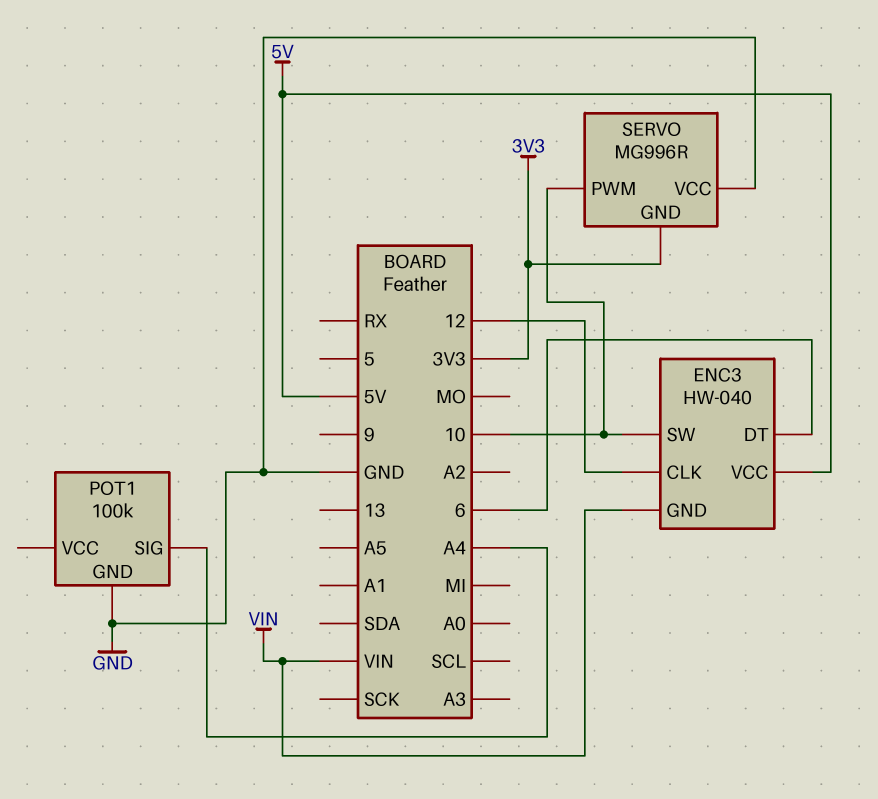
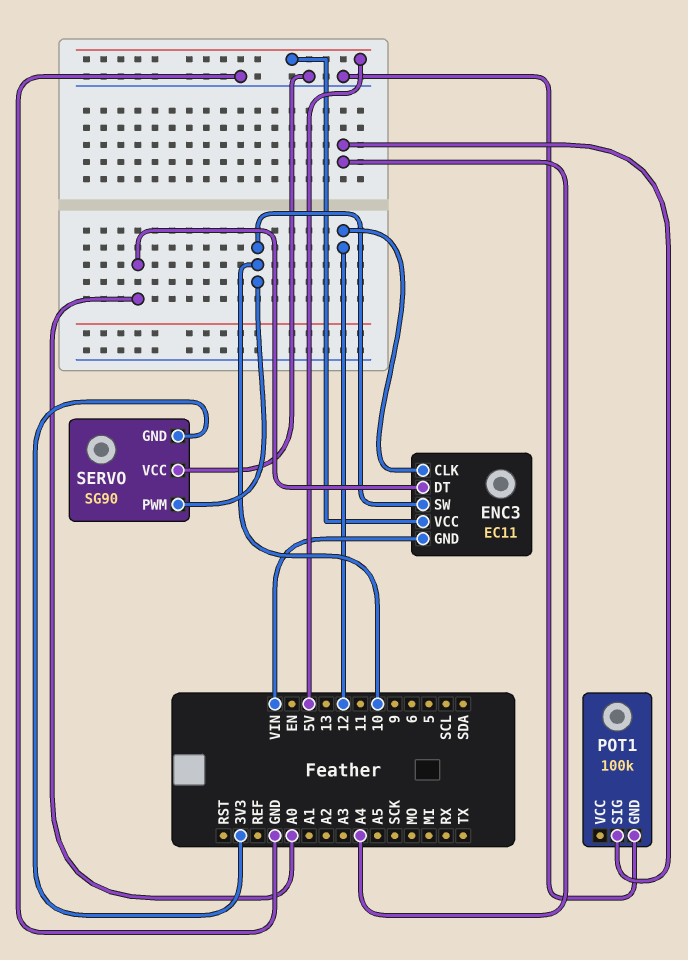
ENC3: HW-040 -> EC11
ENC3 pin DT: 6 -> A0
SERVO: MG996R -> SG90

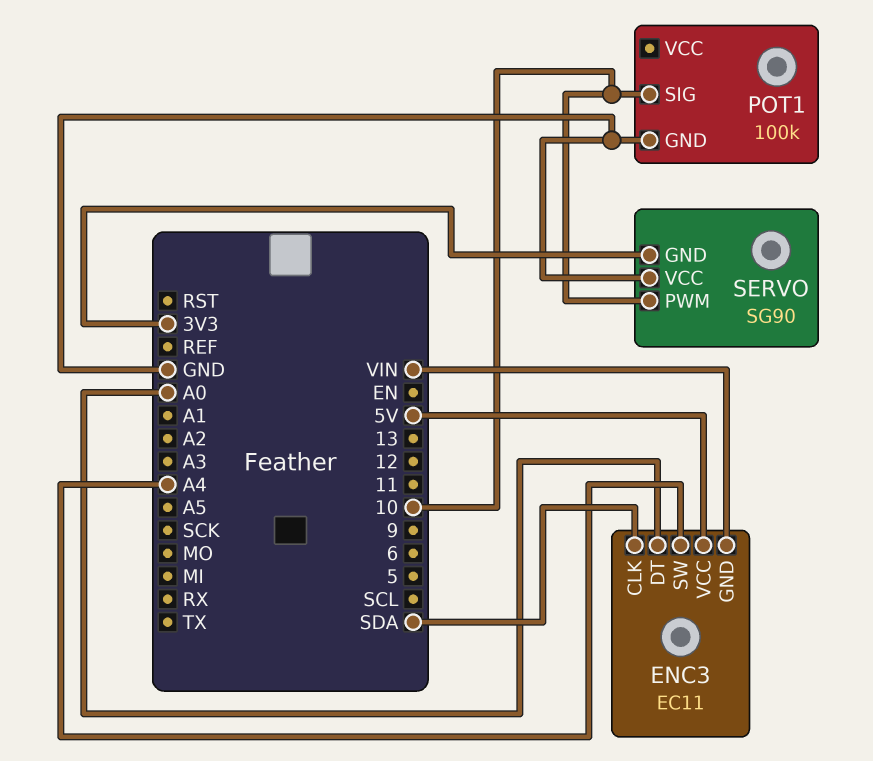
ENC3 pin CLK: 12 -> SDA
ENC3 pin SW: 10 -> A4
POT1 pin SIG: A4 -> 10

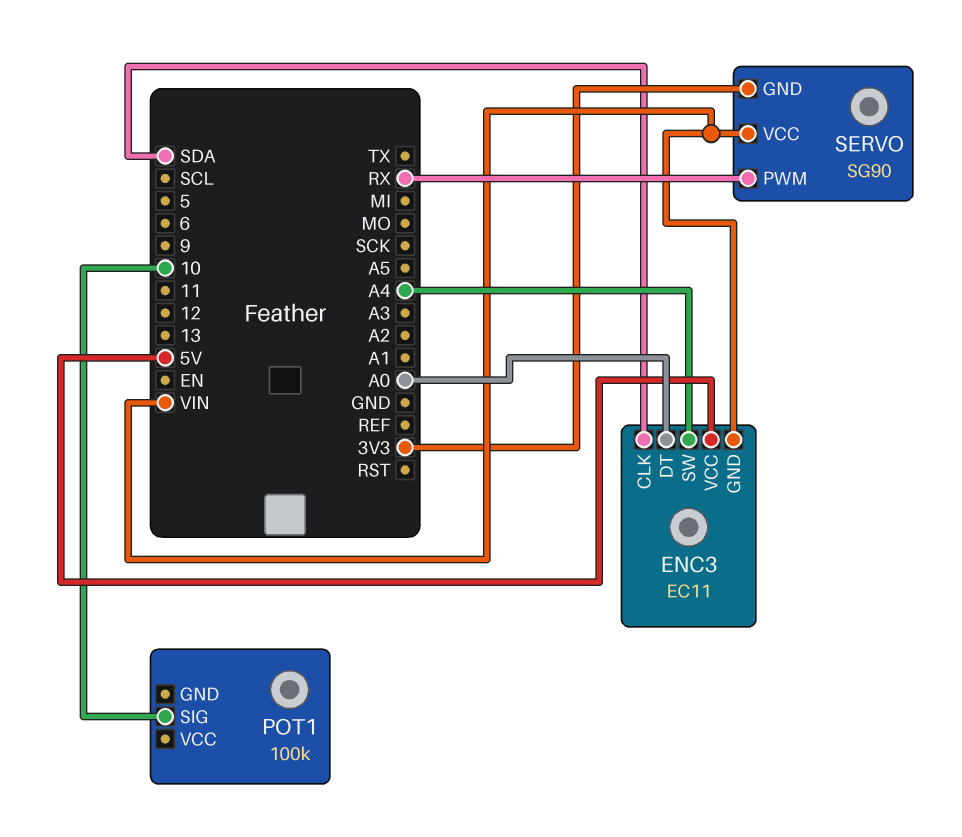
POT1 pin GND: GND -> none
SERVO pin PWM: 10 -> RX
SERVO pin VCC: GND -> VIN

